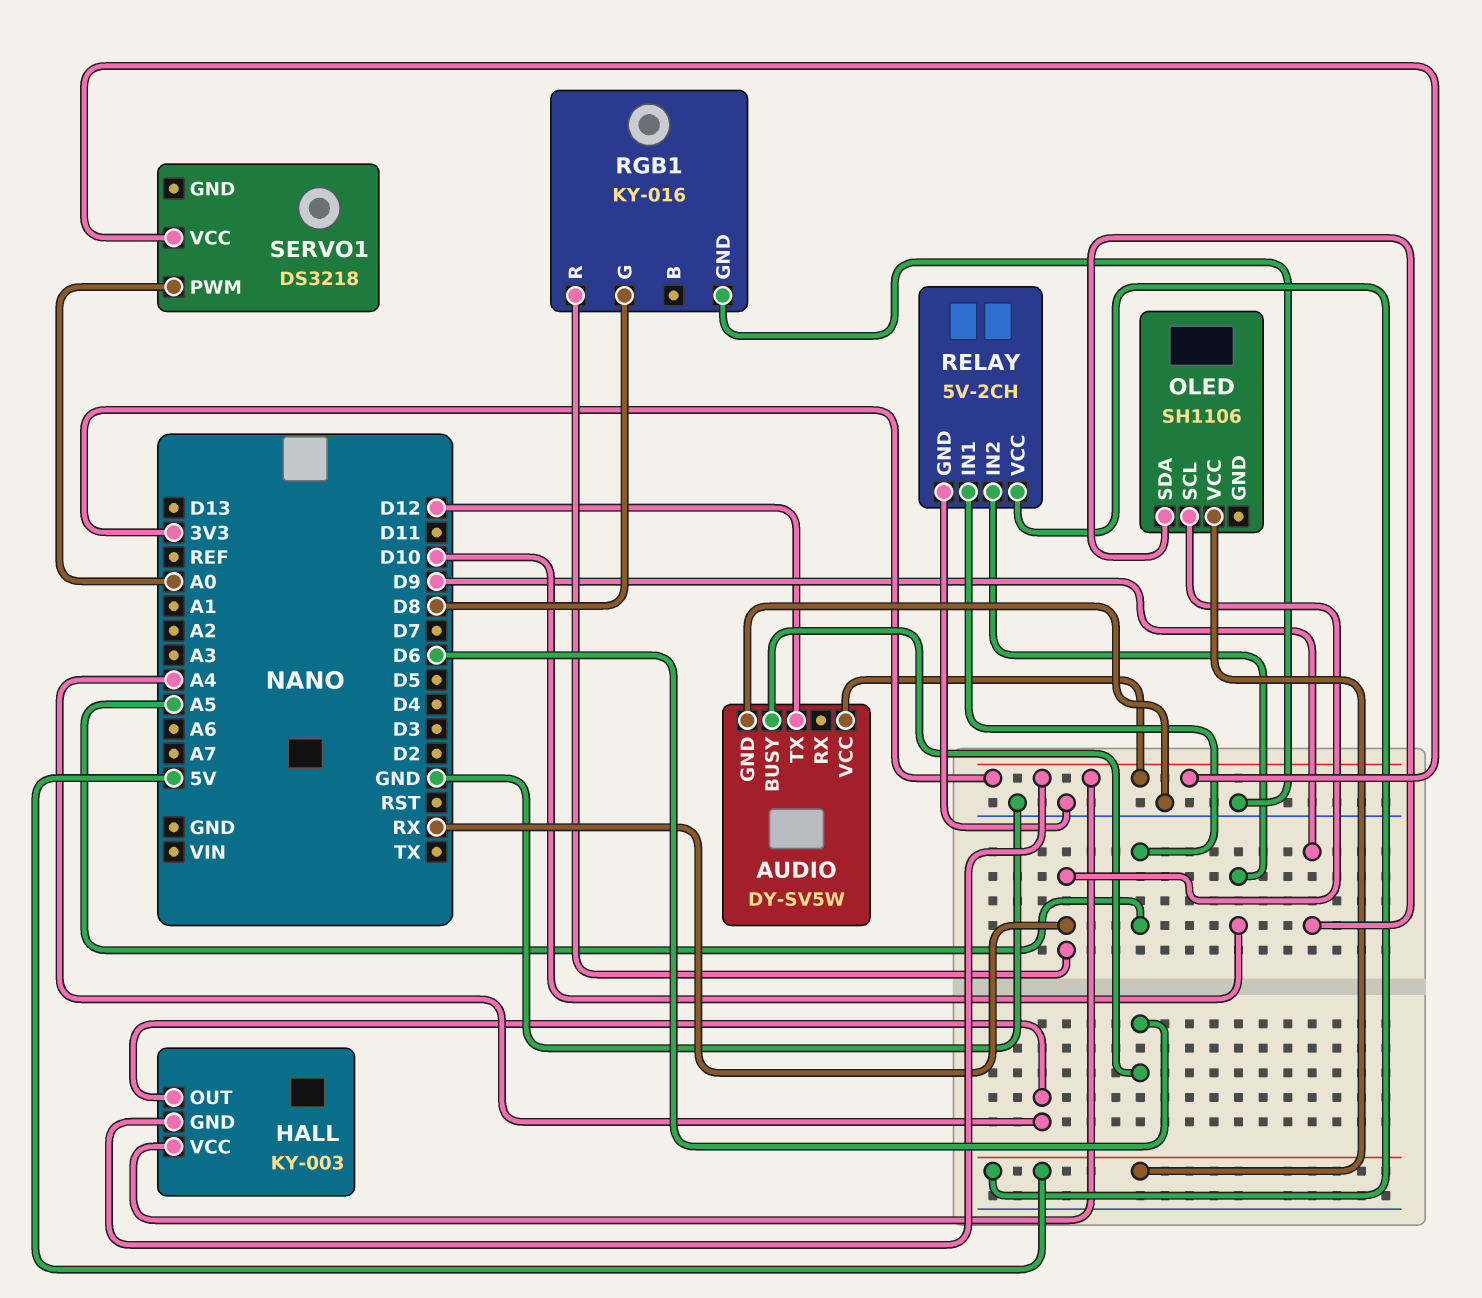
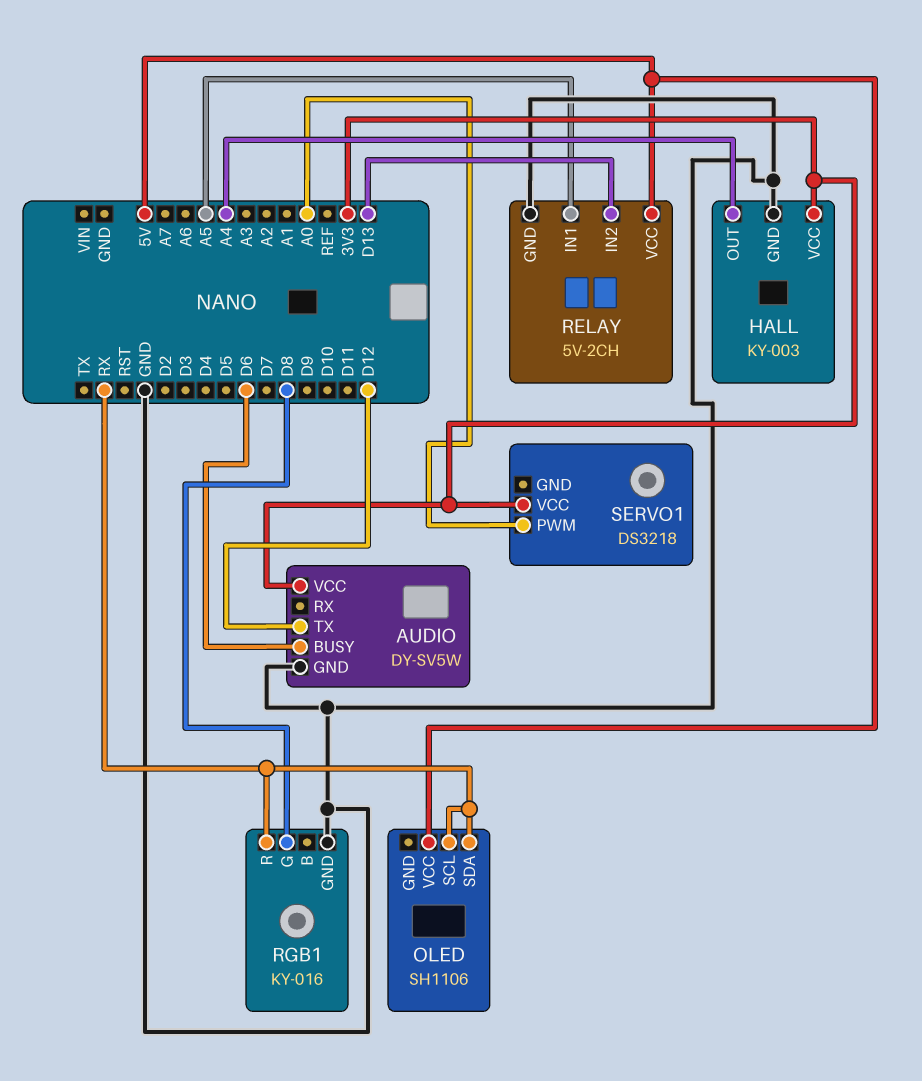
HALL pin GND: 3V3 -> GND
OLED pin SDA: D9 -> RX
RELAY pin IN2: D10 -> D13

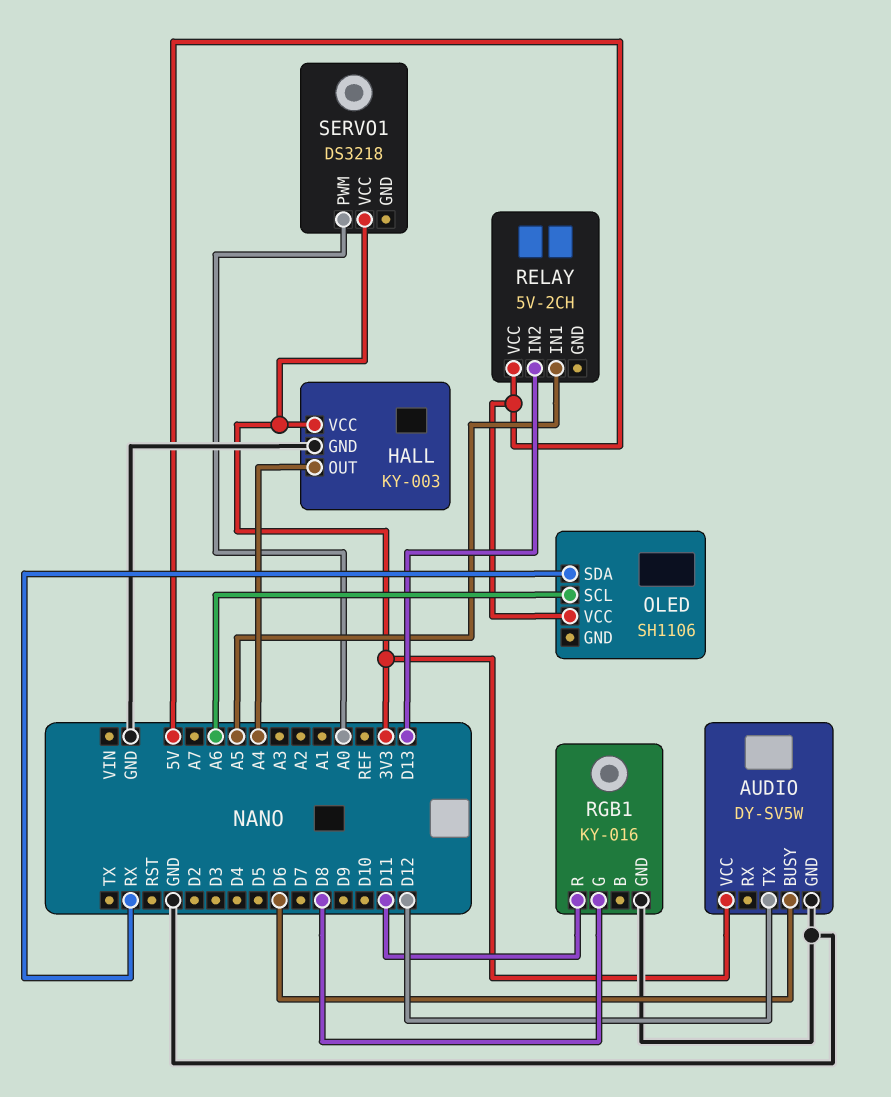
OLED pin SCL: RX -> A6
RELAY pin GND: GND -> none
RGB1 pin R: RX -> D11

